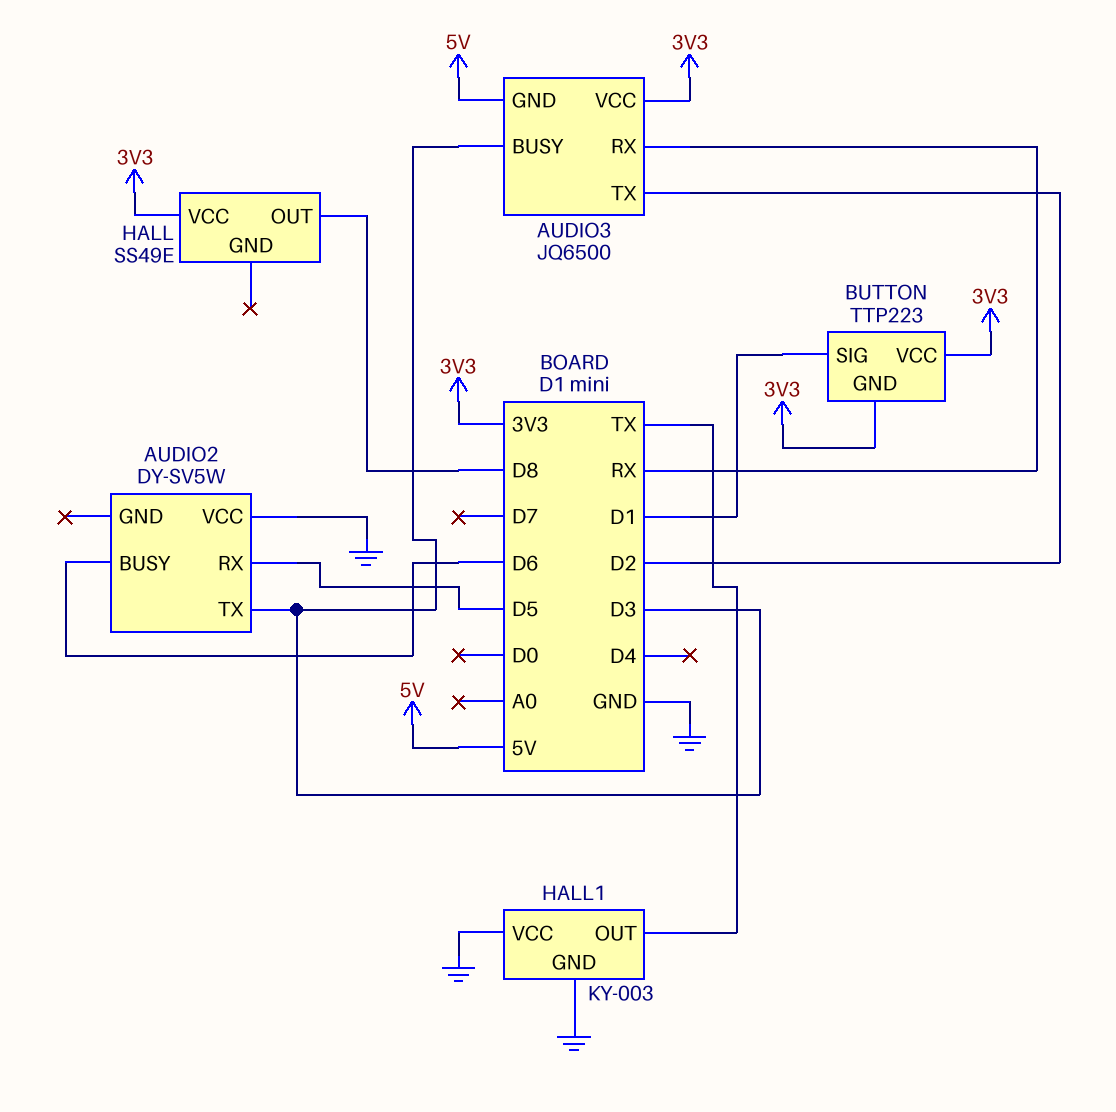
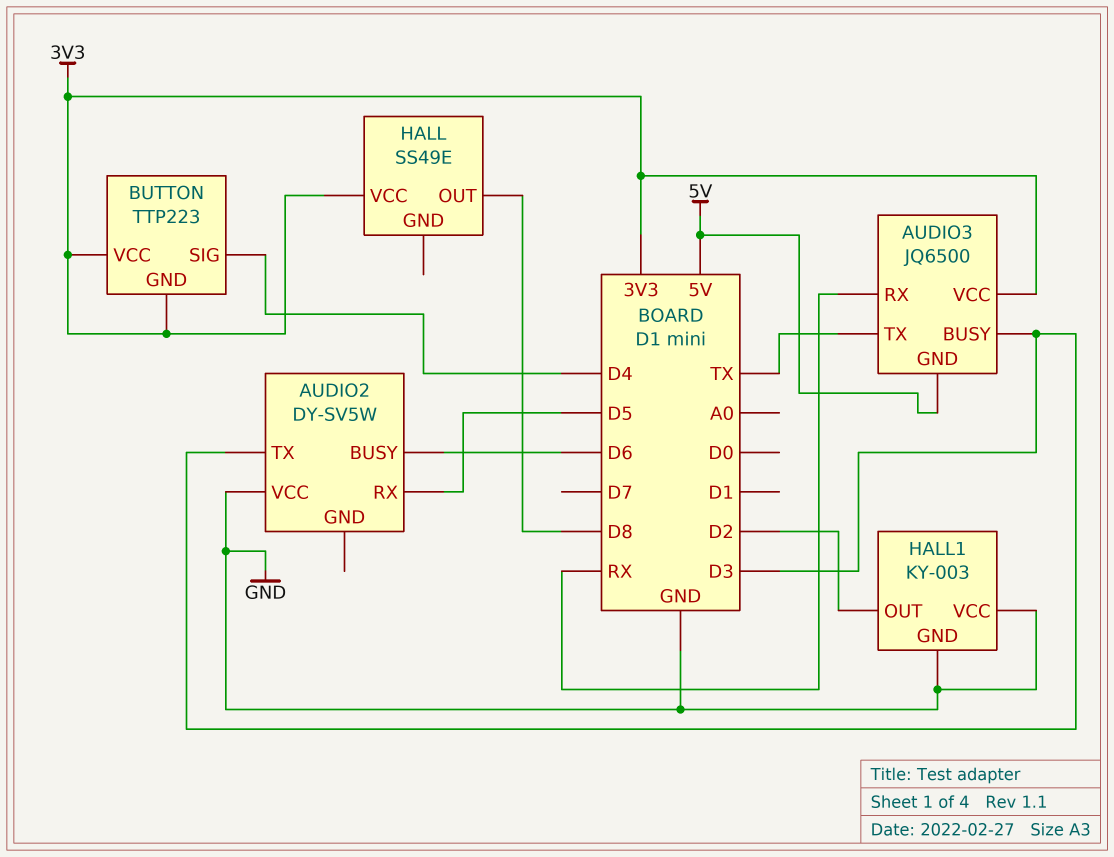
AUDIO3 pin TX: D2 -> TX
BUTTON pin SIG: D1 -> D4
HALL1 pin OUT: TX -> D2

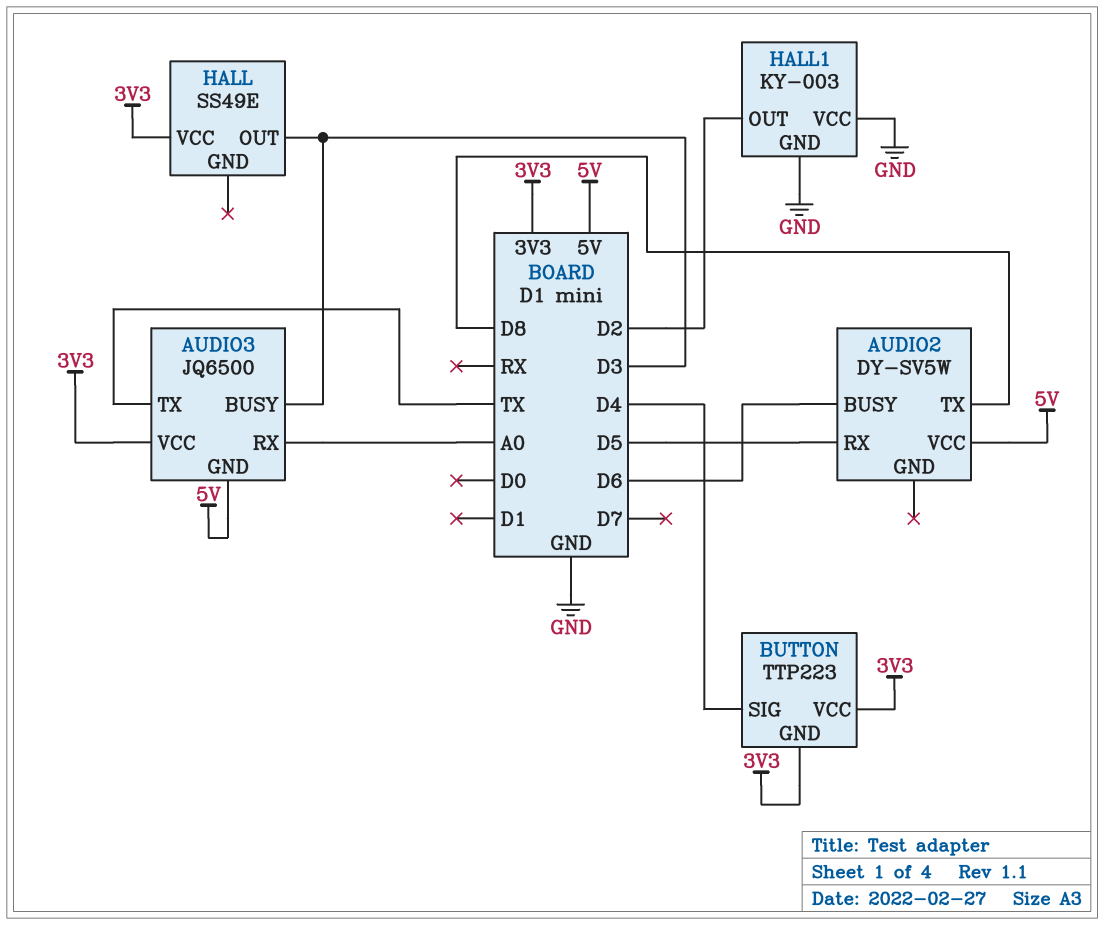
AUDIO2 pin TX: D3 -> D8
AUDIO2 pin VCC: GND -> 5V
AUDIO3 pin RX: RX -> A0
HALL pin OUT: D8 -> D3

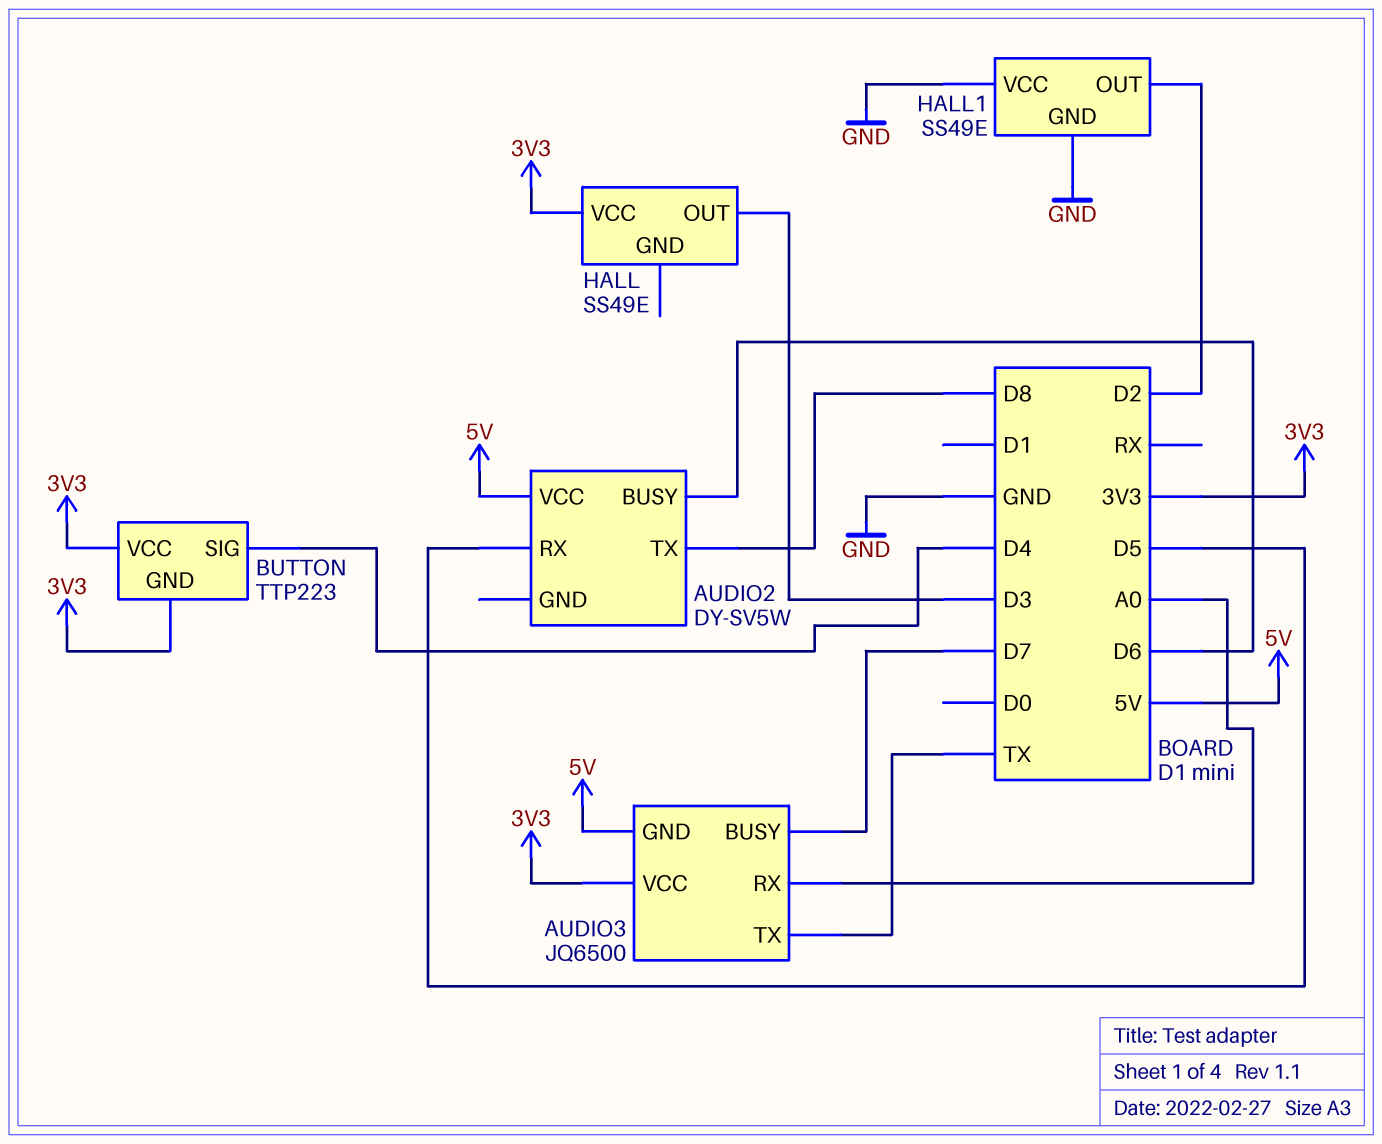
AUDIO3 pin BUSY: D3 -> D7
HALL1: KY-003 -> SS49E

